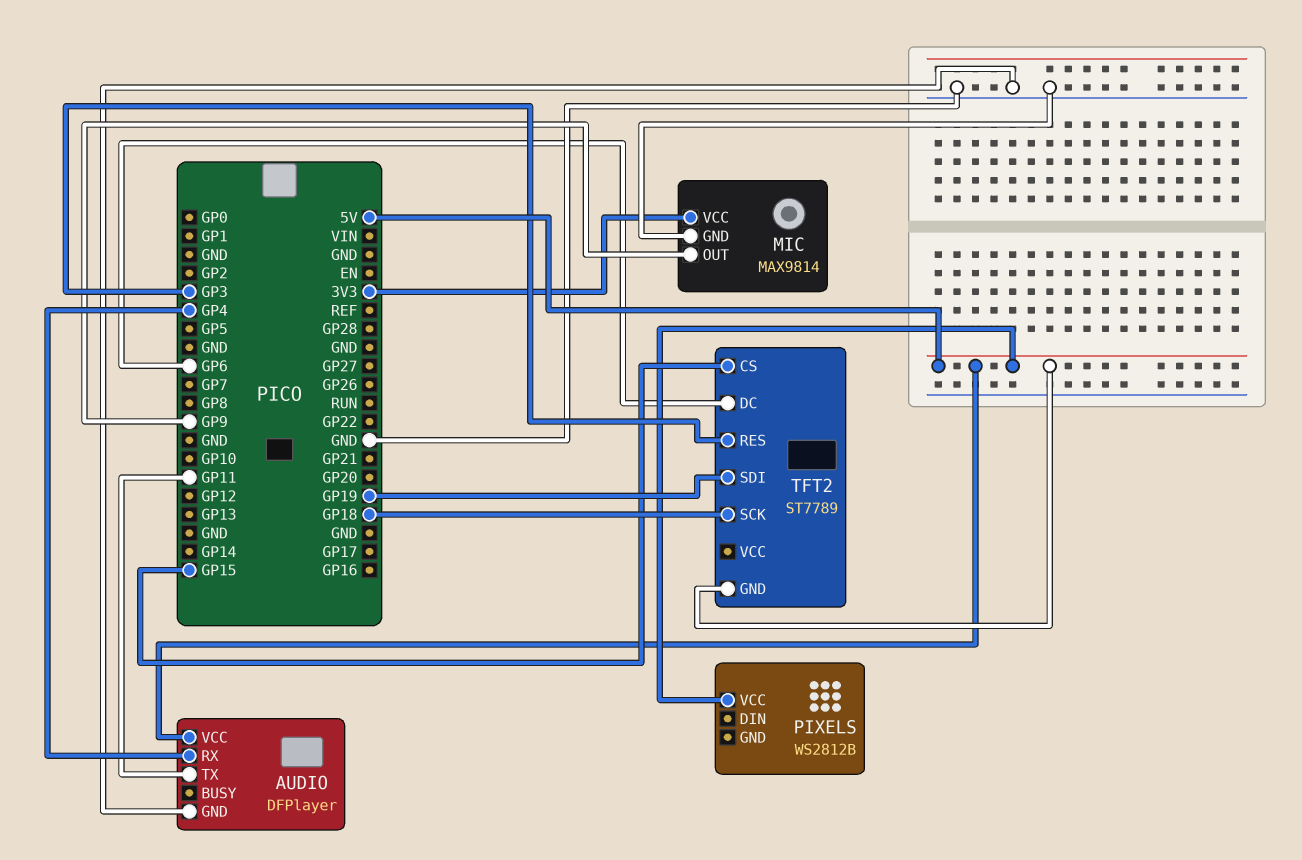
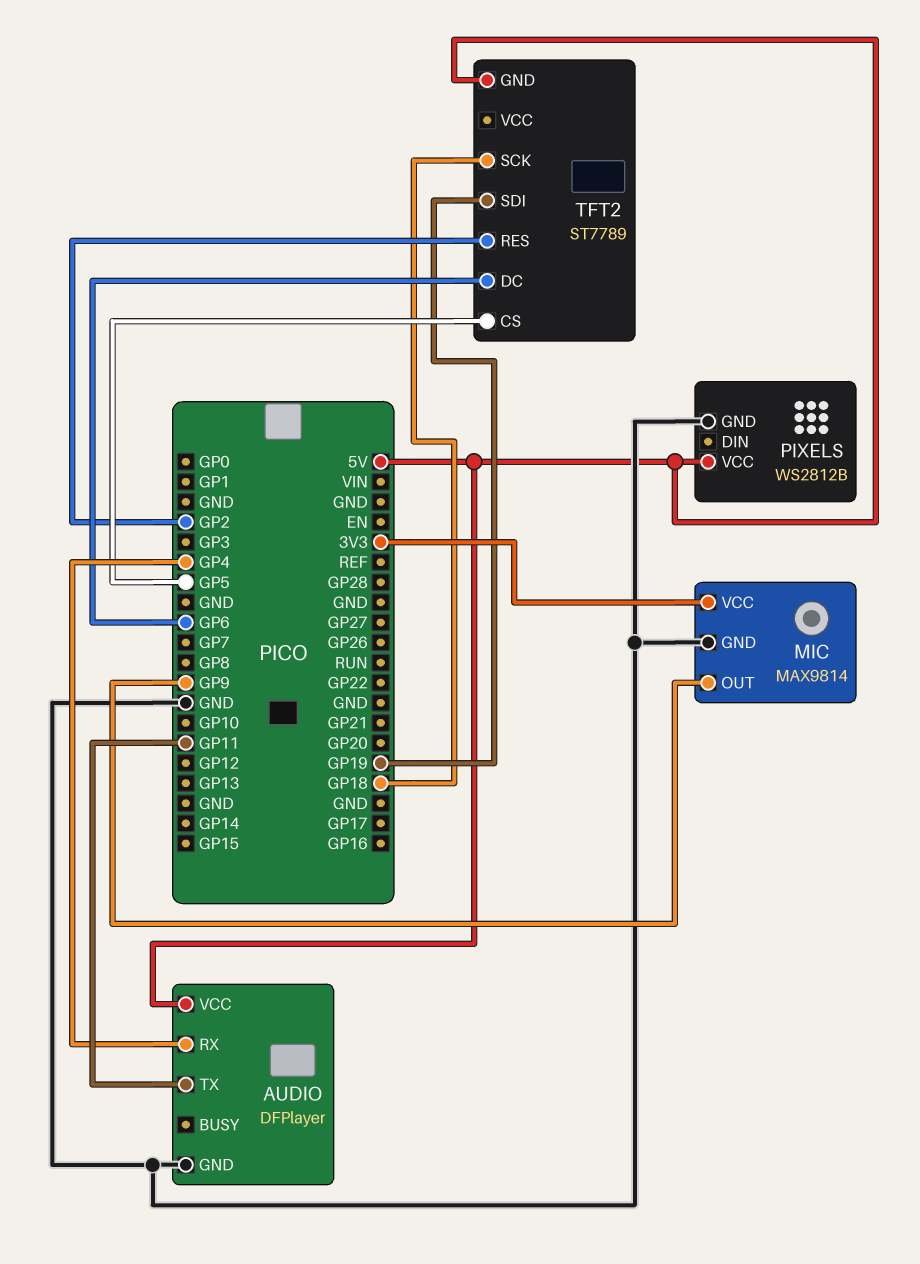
PIXELS pin GND: none -> GND
TFT2 pin CS: GP15 -> GP5
TFT2 pin RES: GP3 -> GP2

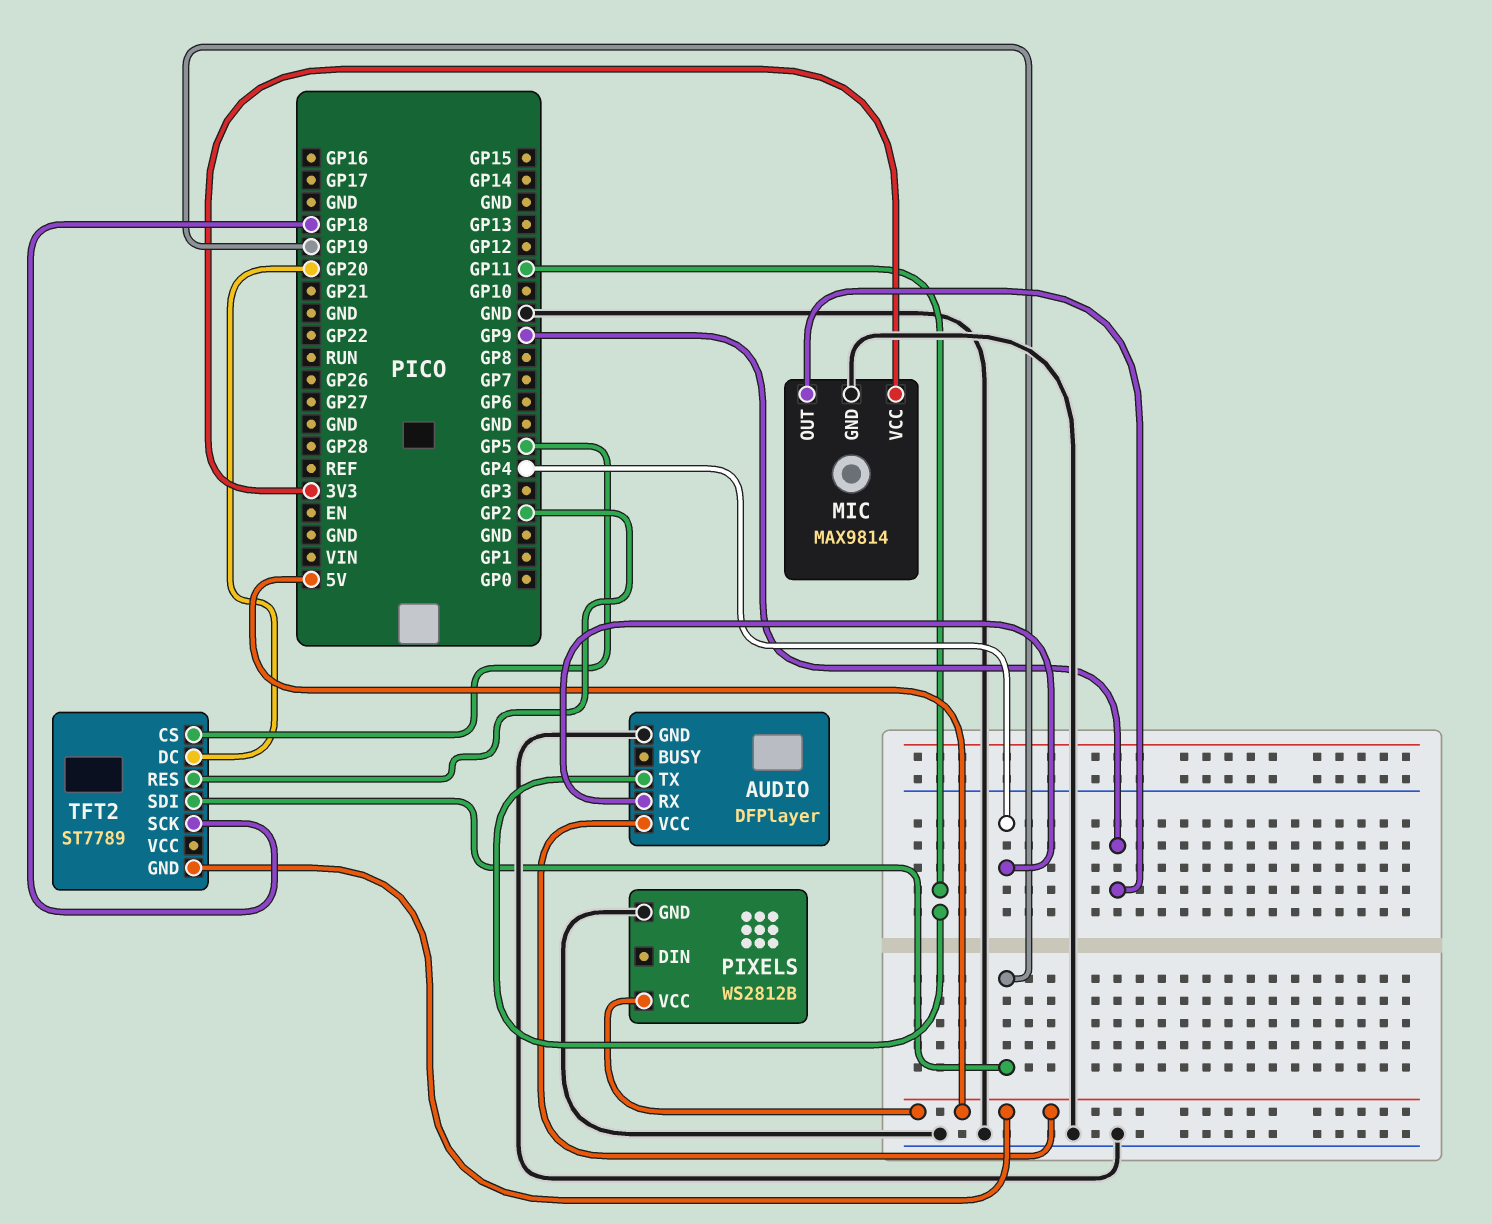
TFT2 pin DC: GP6 -> GP20

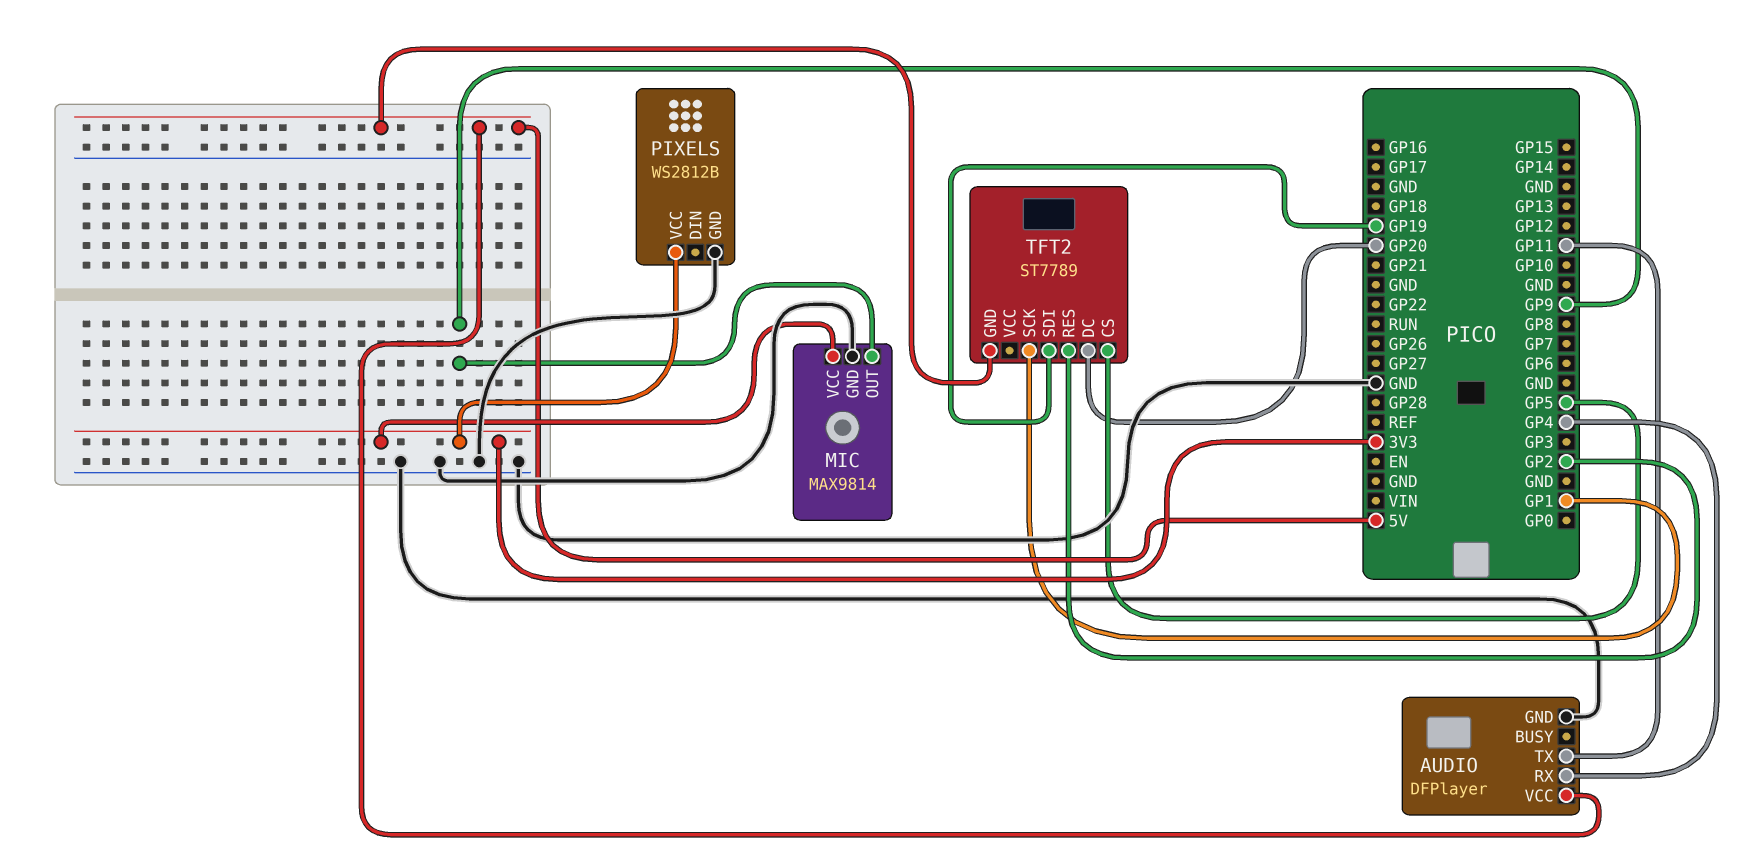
PIXELS pin VCC: 5V -> 3V3
TFT2 pin SCK: GP18 -> GP1

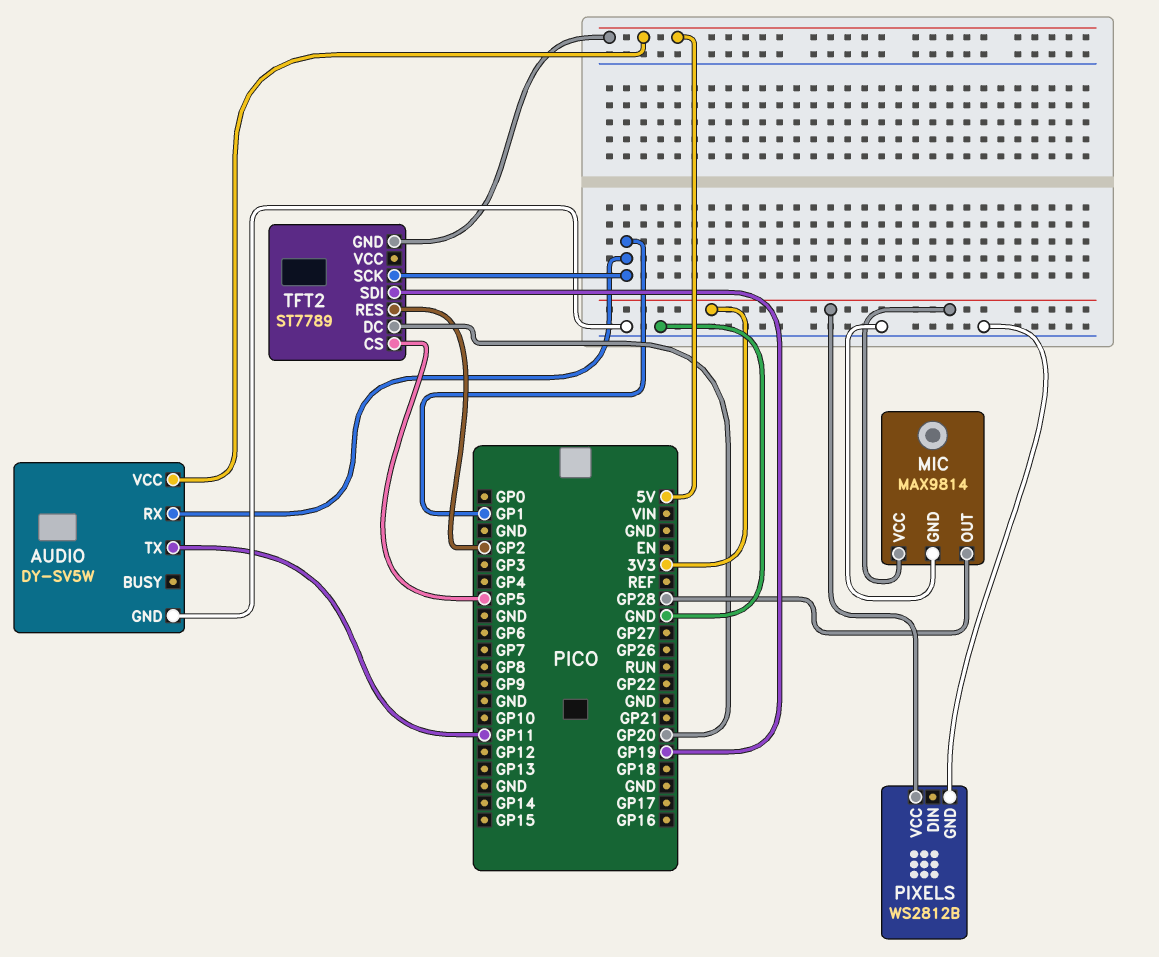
AUDIO: DFPlayer -> DY-SV5W
AUDIO pin RX: GP4 -> GP1
MIC pin OUT: GP9 -> GP28

